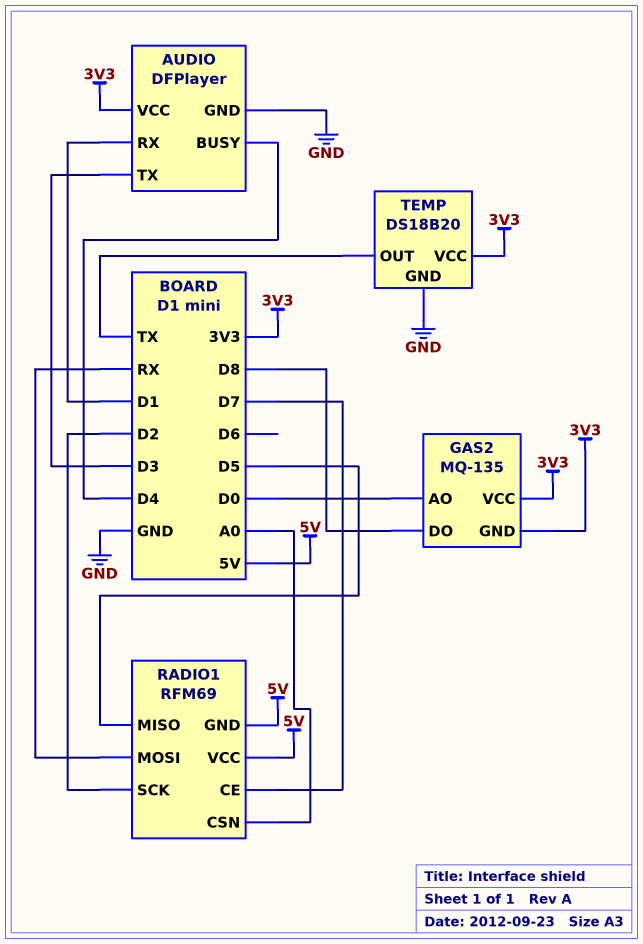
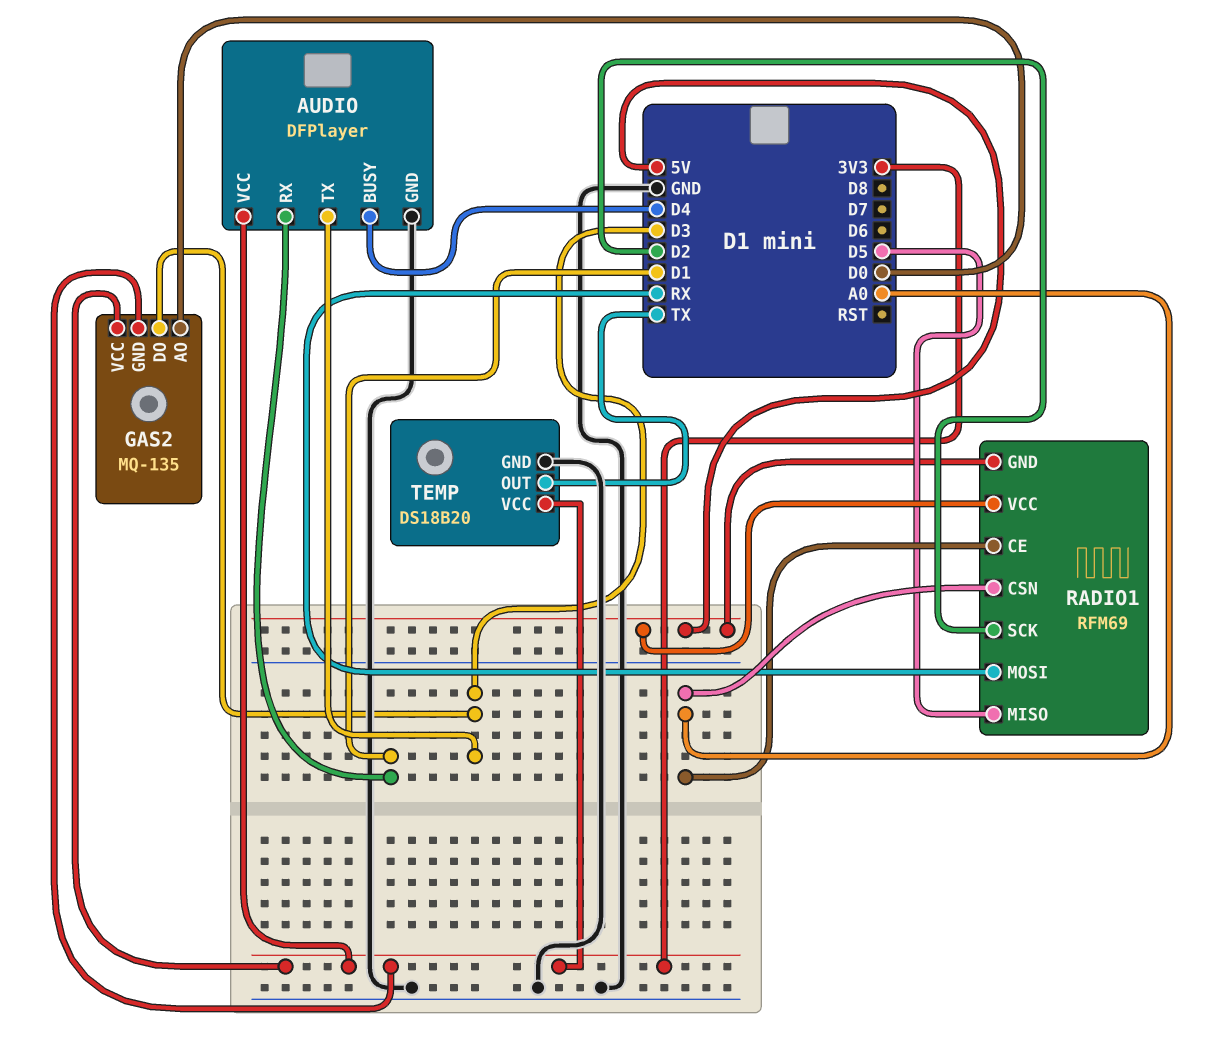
GAS2 pin DO: D8 -> D3
RADIO1 pin CE: D7 -> A0

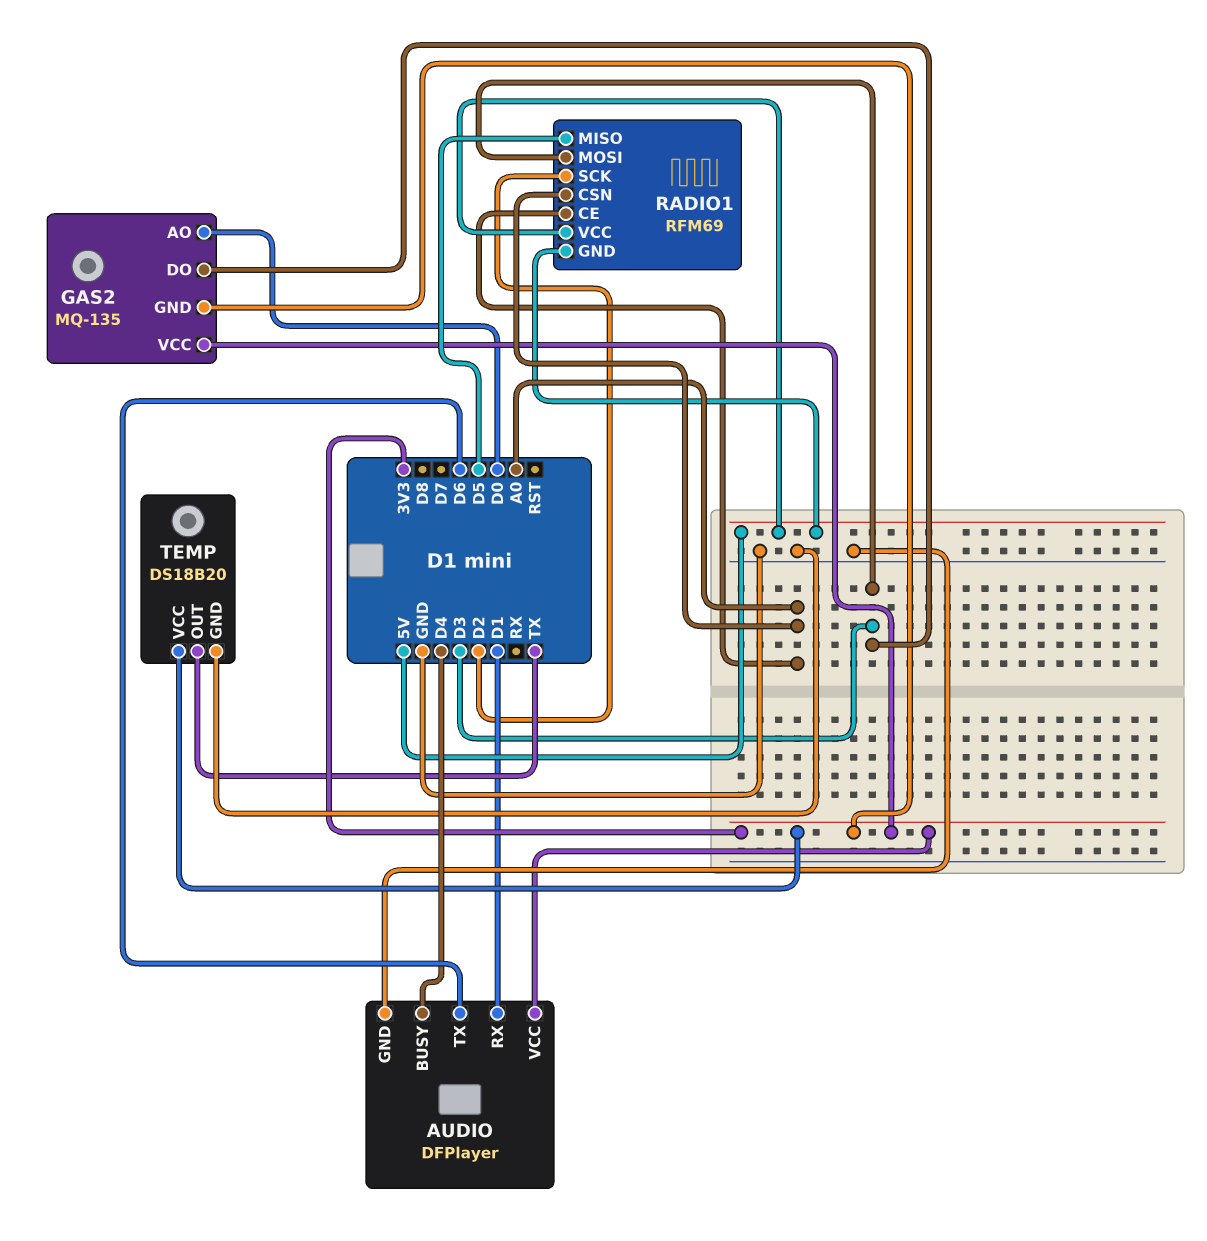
AUDIO pin TX: D3 -> D6
RADIO1 pin MOSI: RX -> D3

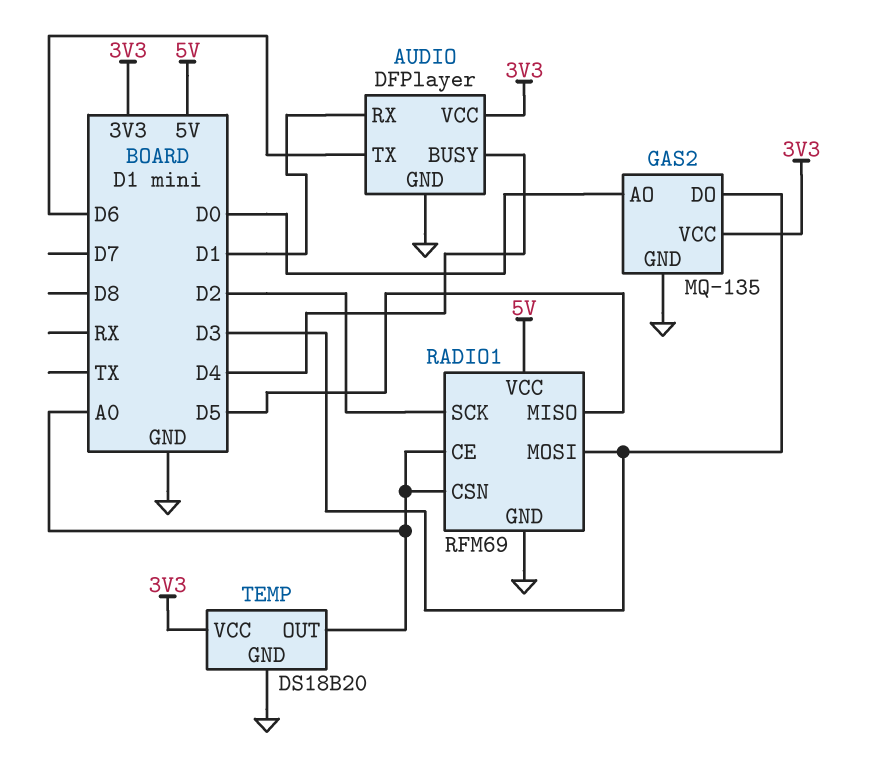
GAS2 pin GND: 3V3 -> GND
RADIO1 pin GND: 5V -> GND
TEMP pin OUT: TX -> A0

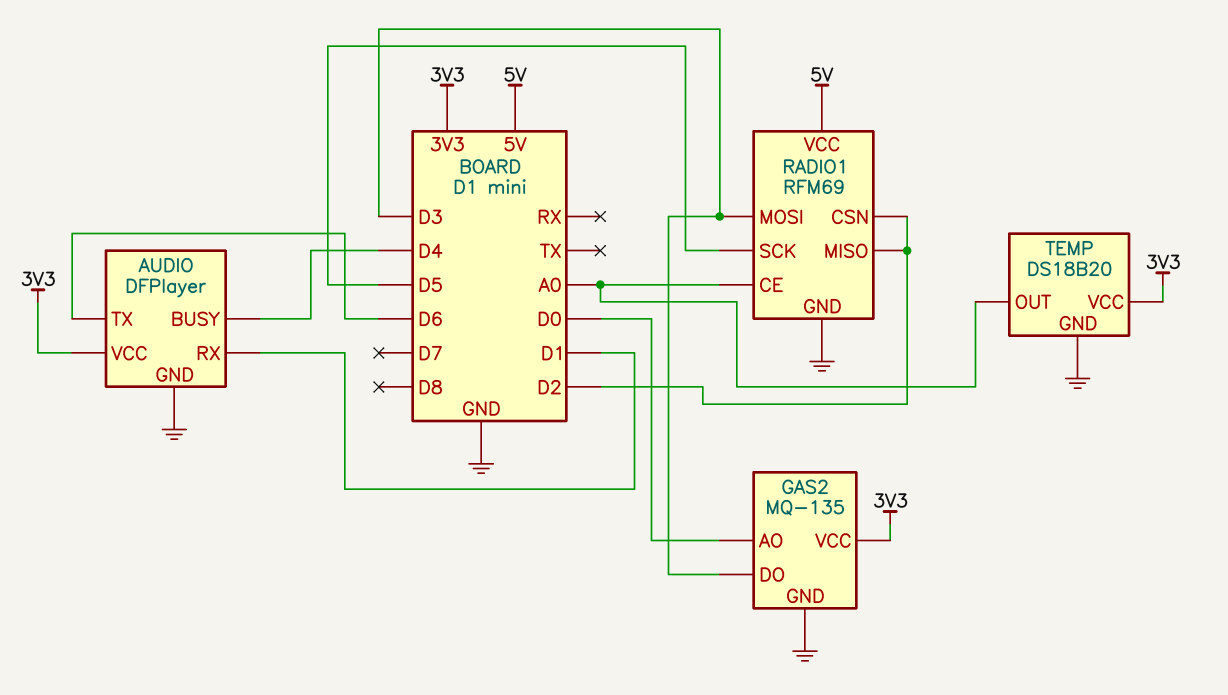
RADIO1 pin CSN: A0 -> D2
RADIO1 pin MISO: D5 -> D2
RADIO1 pin SCK: D2 -> D5

